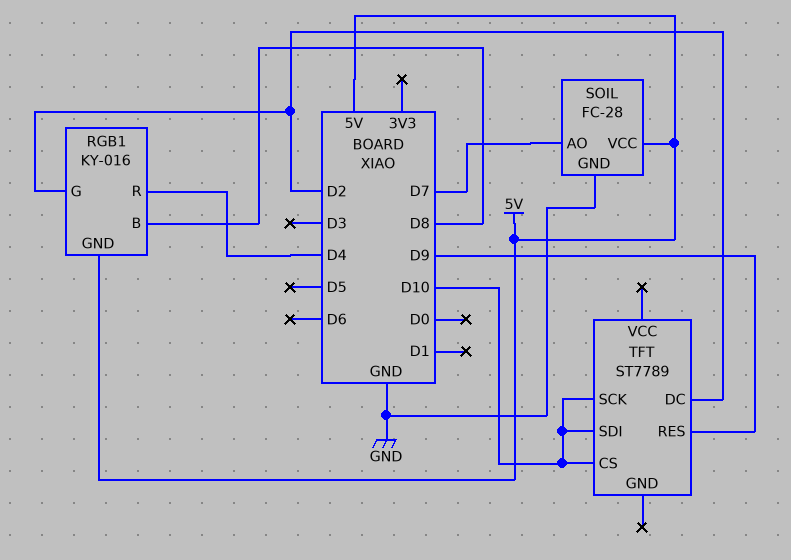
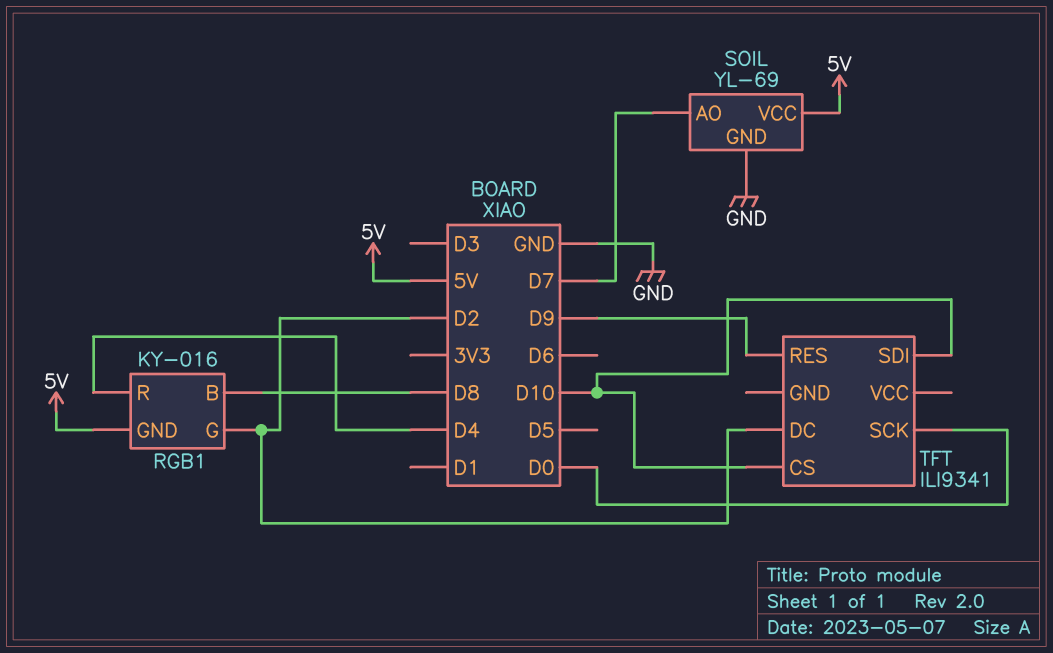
SOIL: FC-28 -> YL-69
TFT: ST7789 -> ILI9341
TFT pin SCK: D10 -> D0

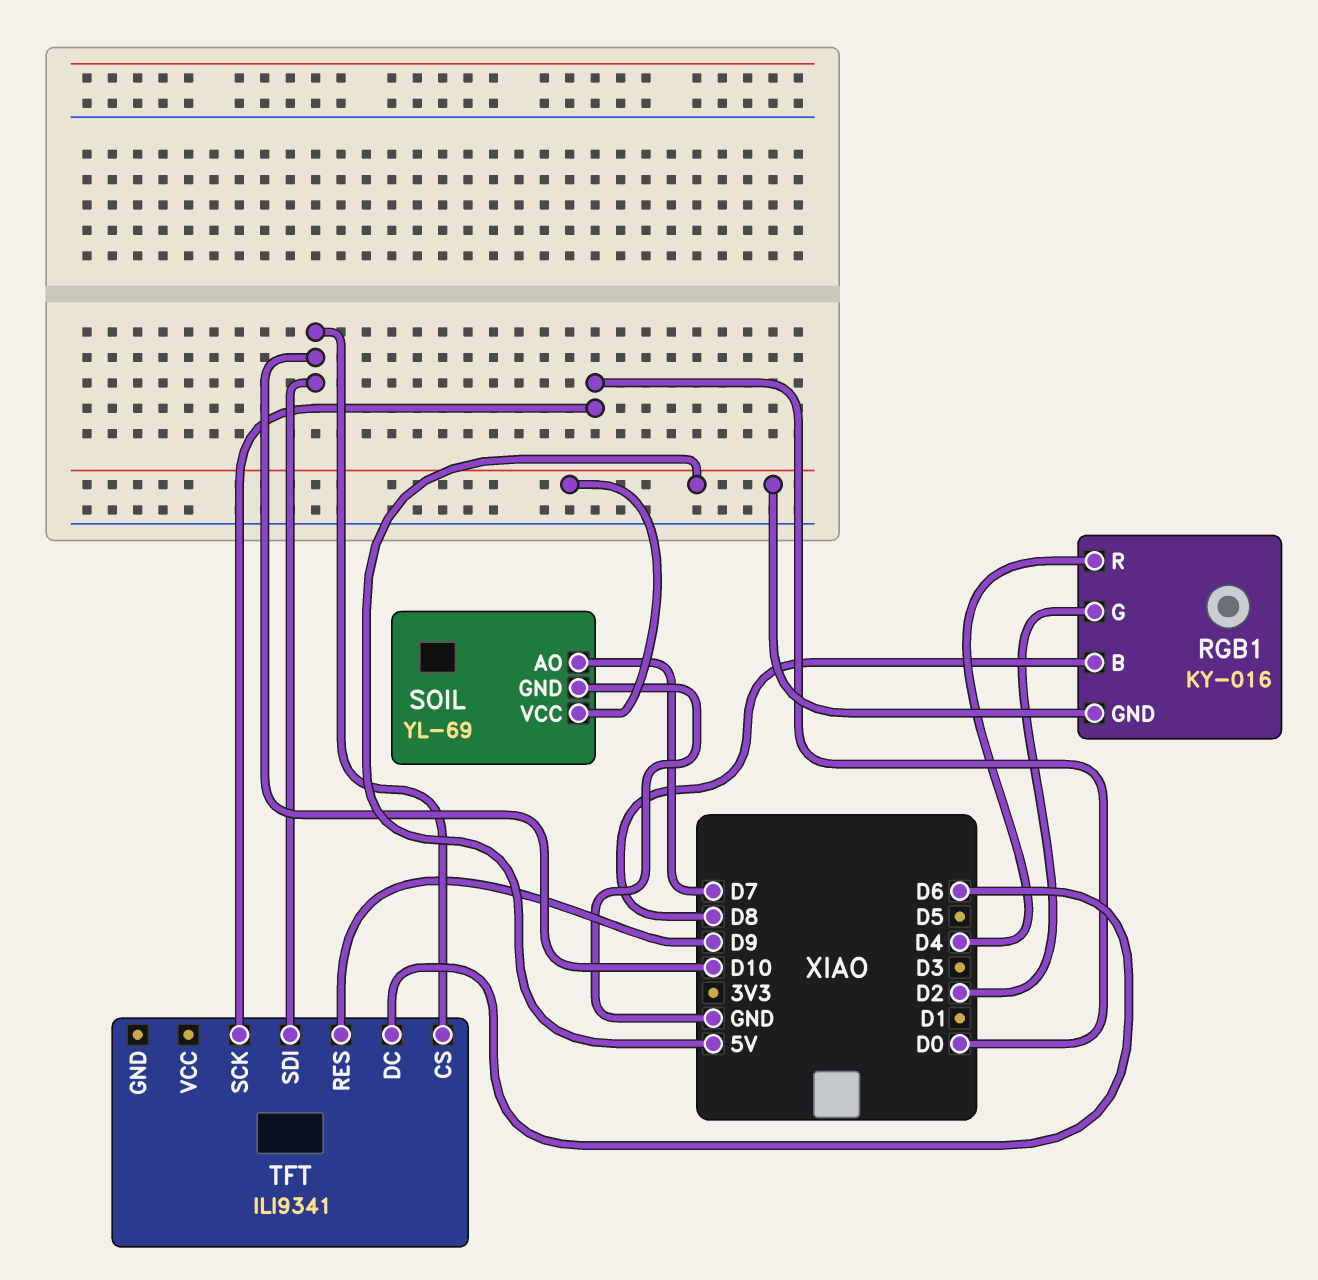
TFT pin DC: D2 -> D6

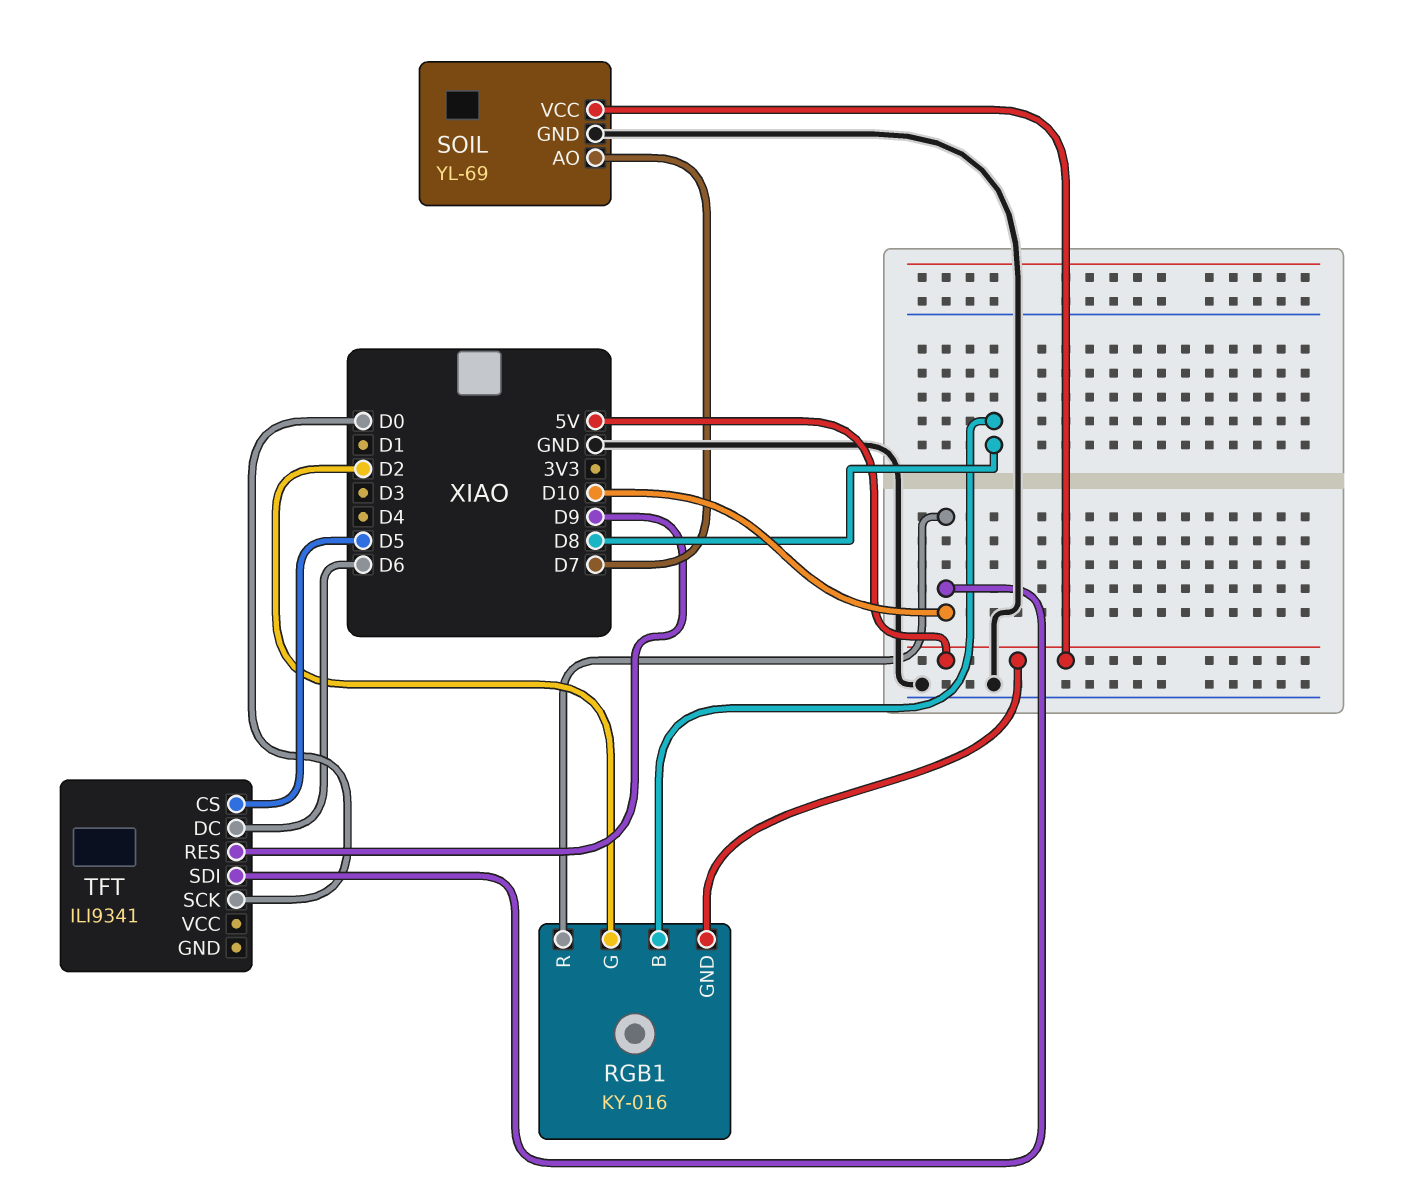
RGB1 pin R: D4 -> D10
TFT pin CS: D10 -> D5

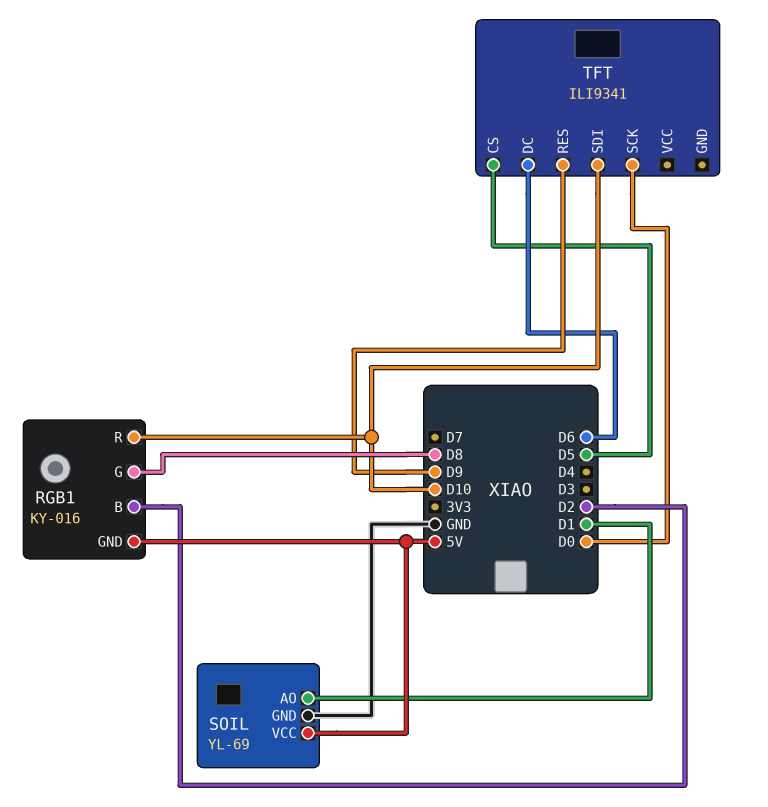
RGB1 pin B: D8 -> D2
RGB1 pin G: D2 -> D8
SOIL pin AO: D7 -> D1

